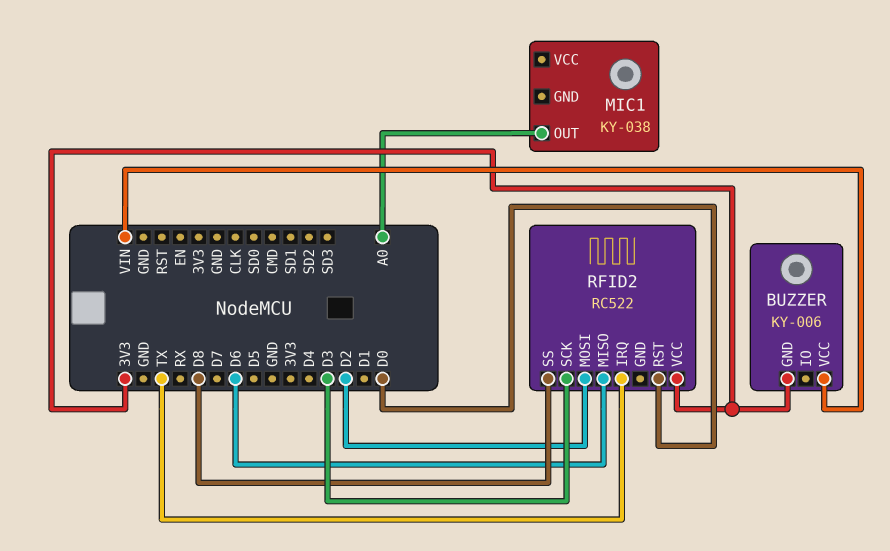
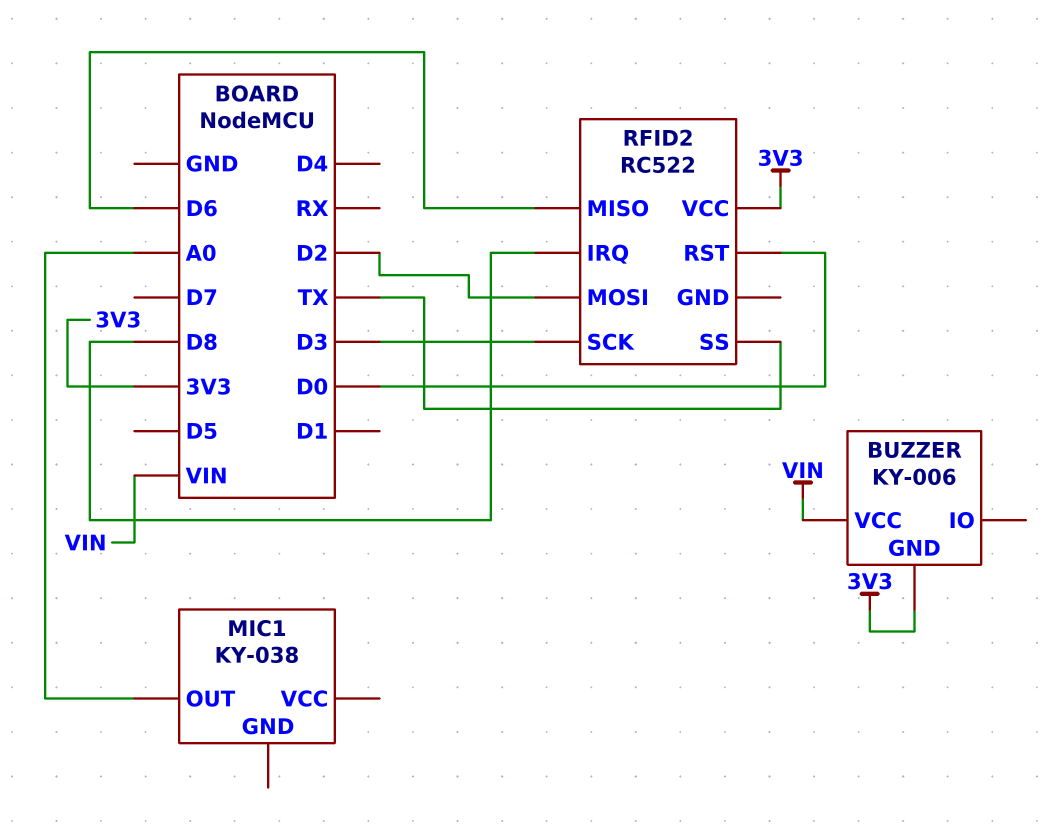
RFID2 pin IRQ: TX -> D8
RFID2 pin SS: D8 -> TX

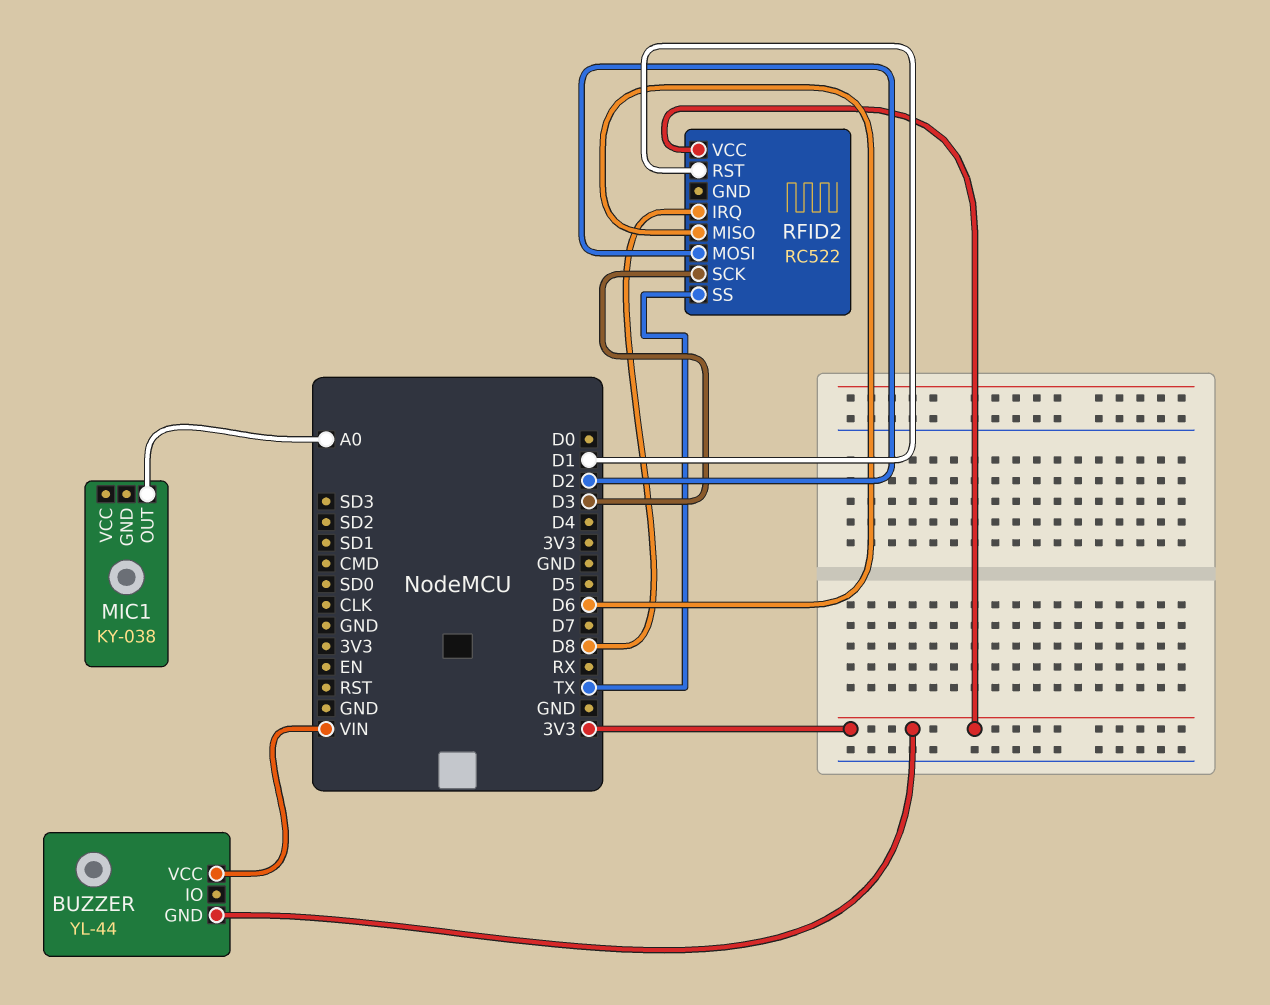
BUZZER: KY-006 -> YL-44
RFID2 pin RST: D0 -> D1

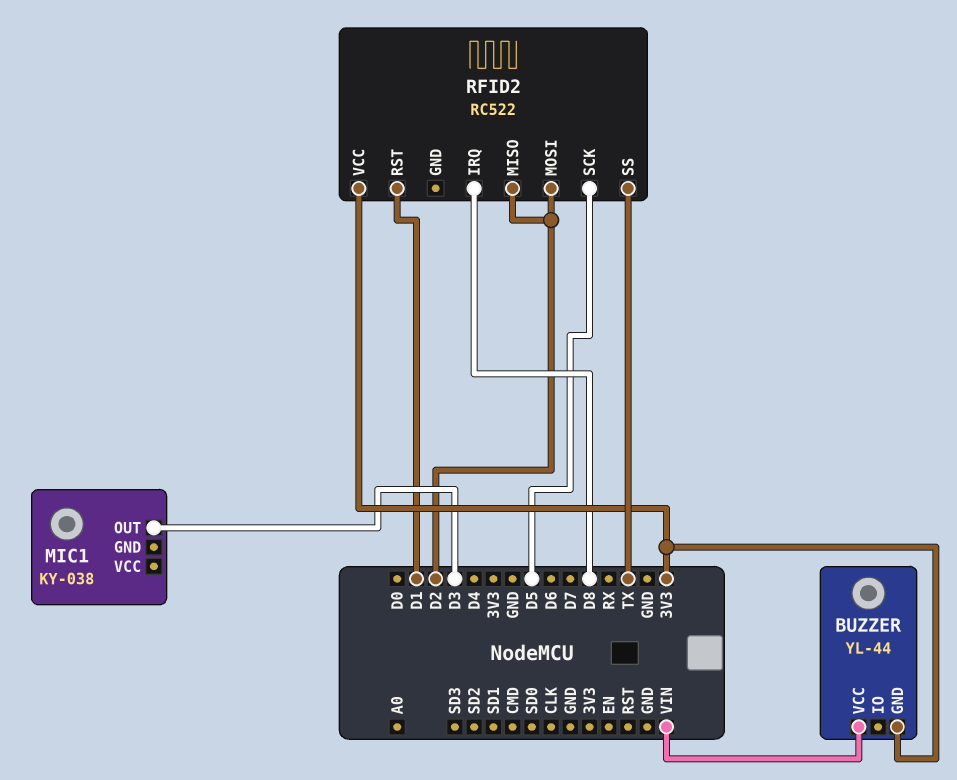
MIC1 pin OUT: A0 -> D3
RFID2 pin MISO: D6 -> D2
RFID2 pin SCK: D3 -> D5

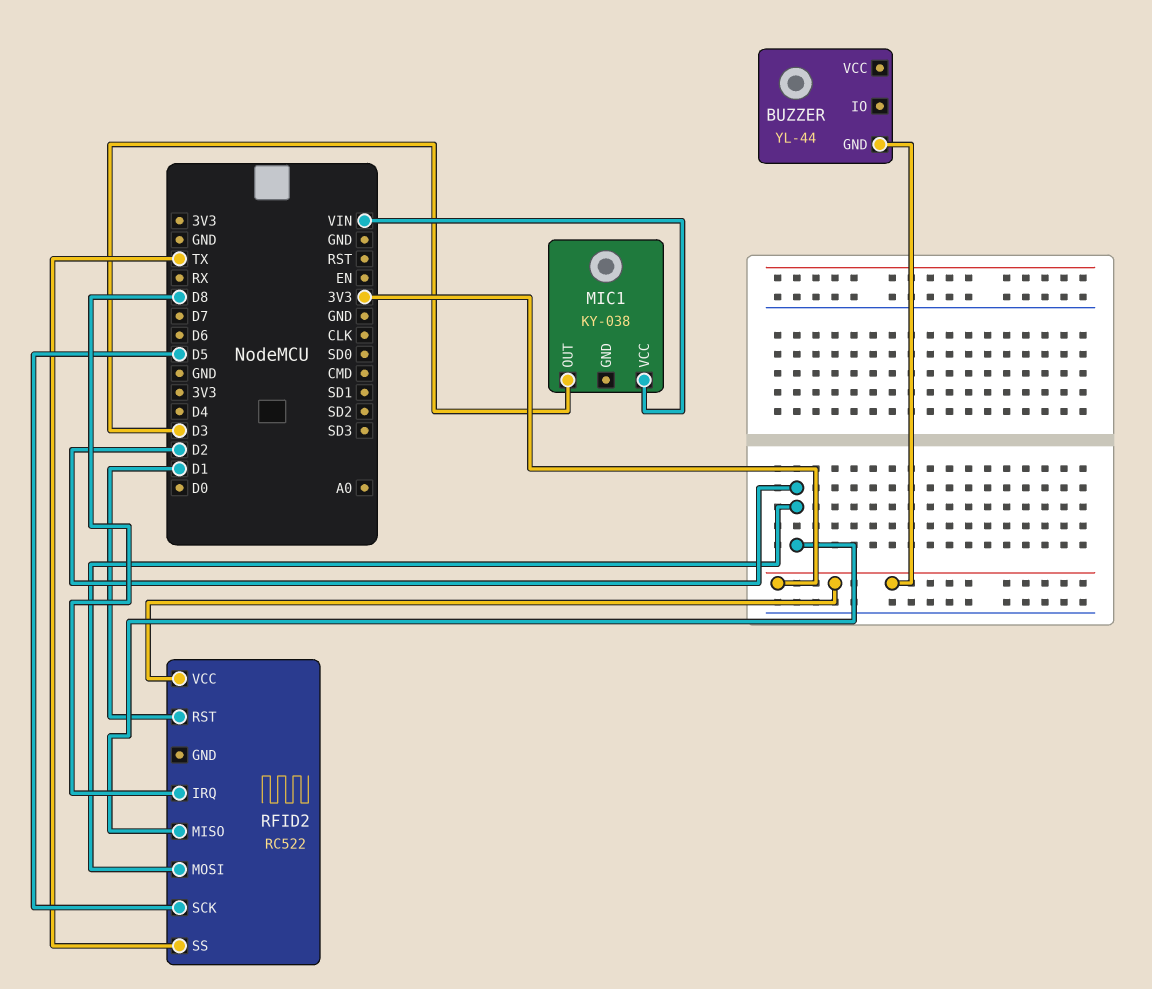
BUZZER pin VCC: VIN -> none
MIC1 pin VCC: none -> VIN

